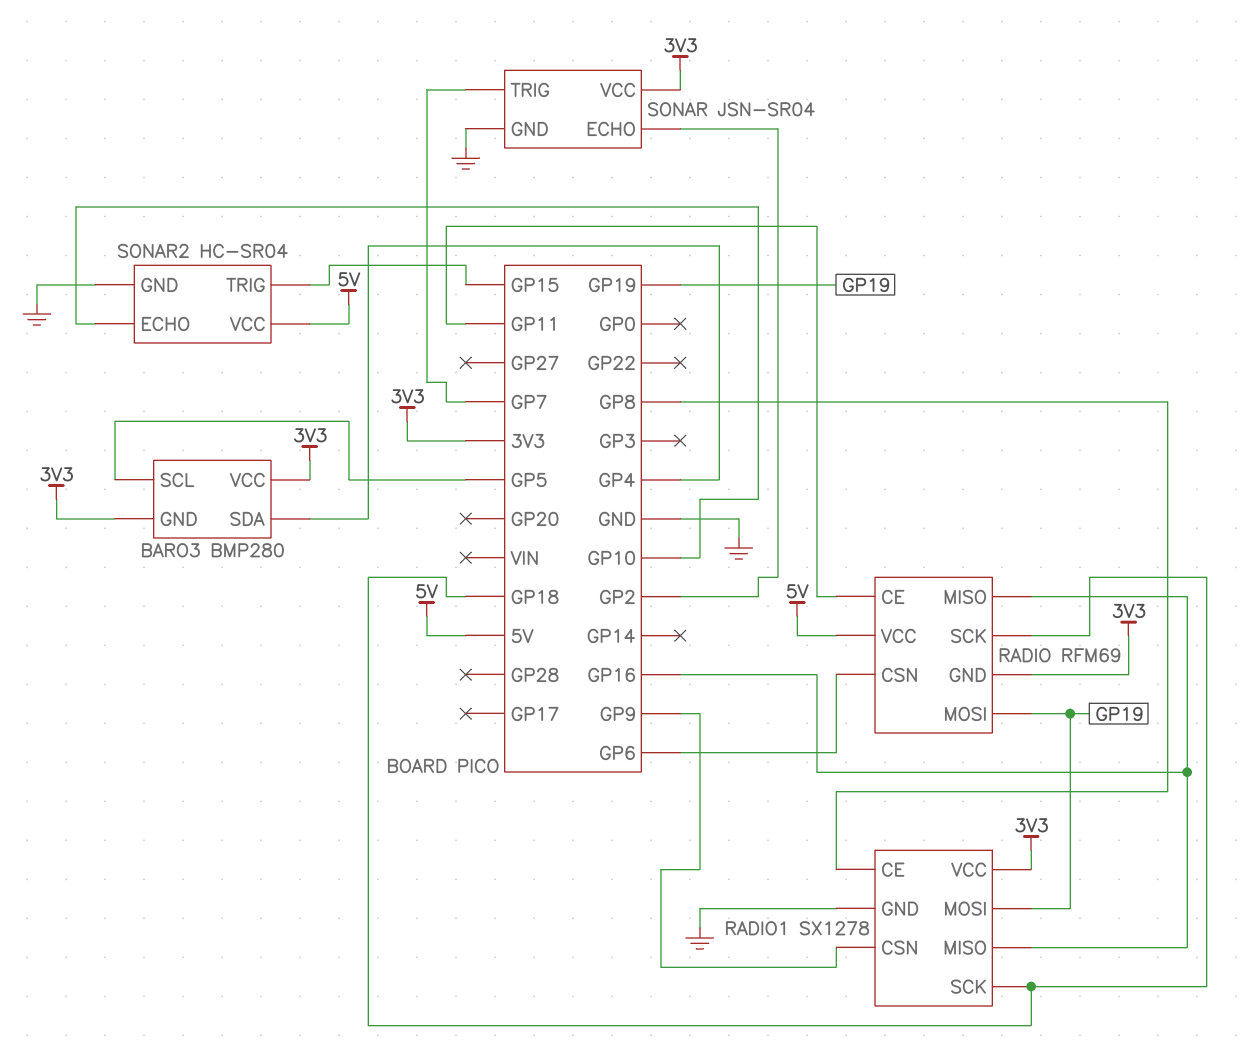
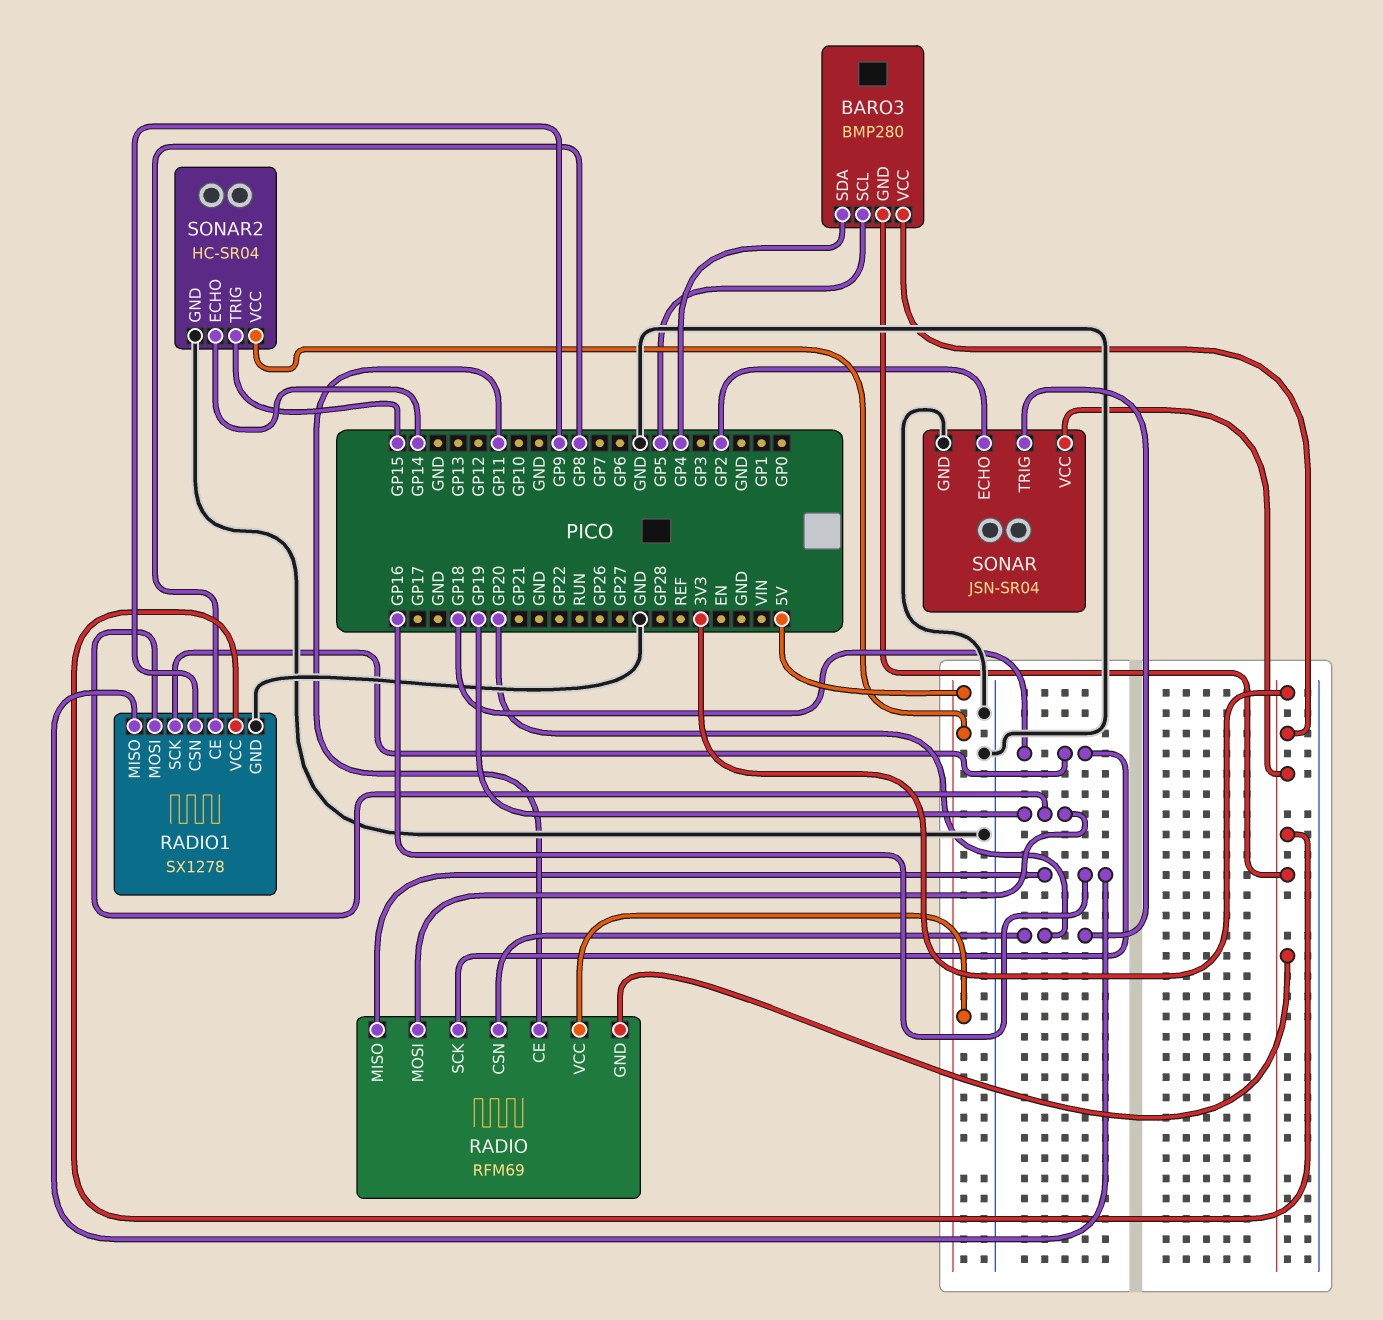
RADIO pin CSN: GP6 -> GP20
SONAR pin TRIG: GP7 -> GP20
SONAR2 pin ECHO: GP10 -> GP14

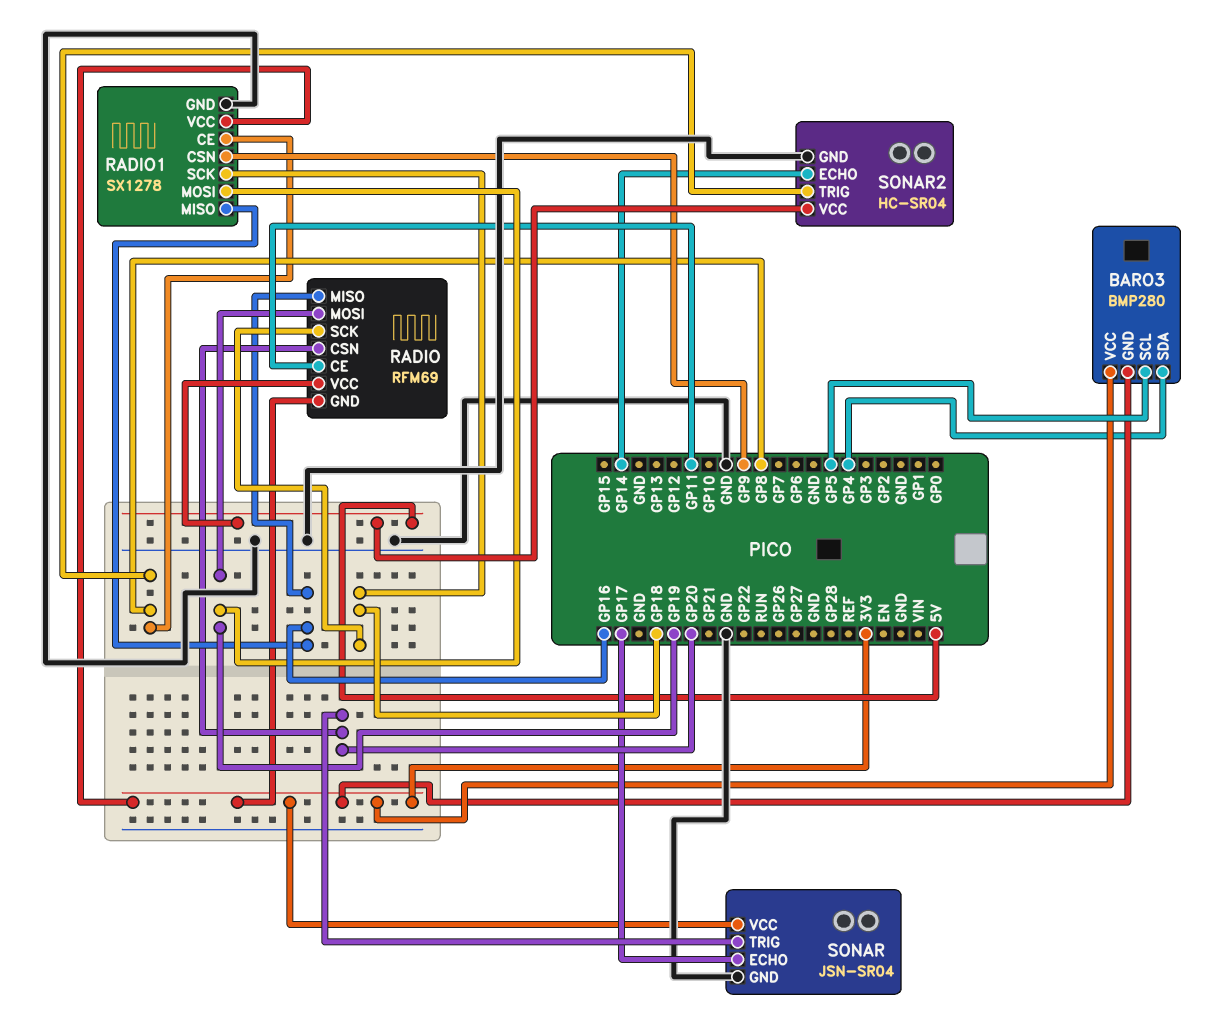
SONAR pin ECHO: GP2 -> GP17
SONAR2 pin TRIG: GP15 -> GP8

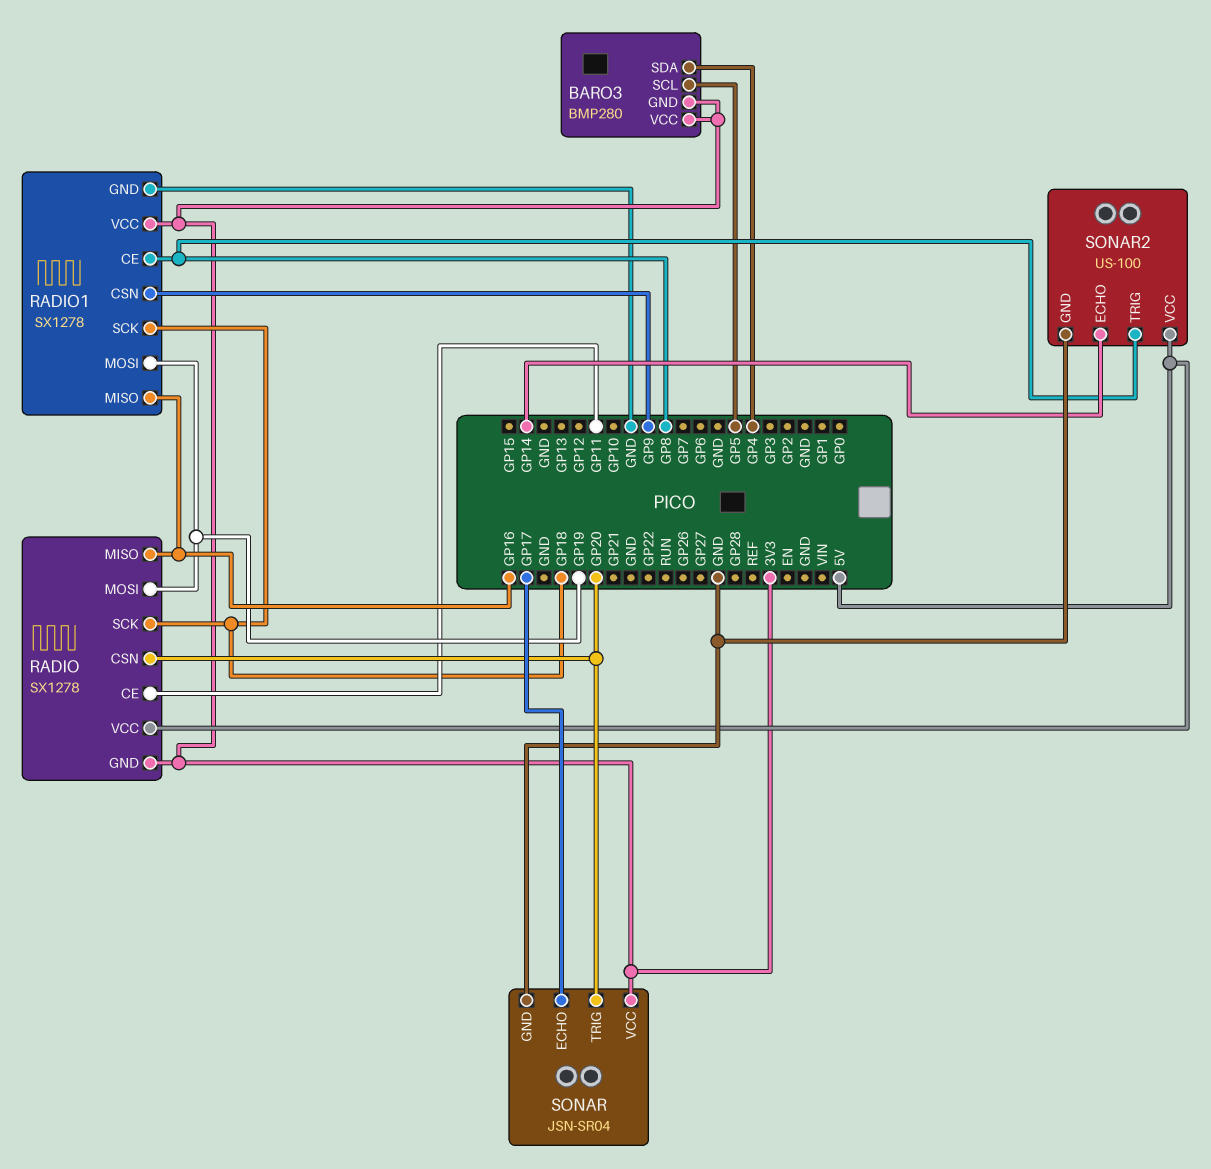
RADIO: RFM69 -> SX1278
SONAR2: HC-SR04 -> US-100

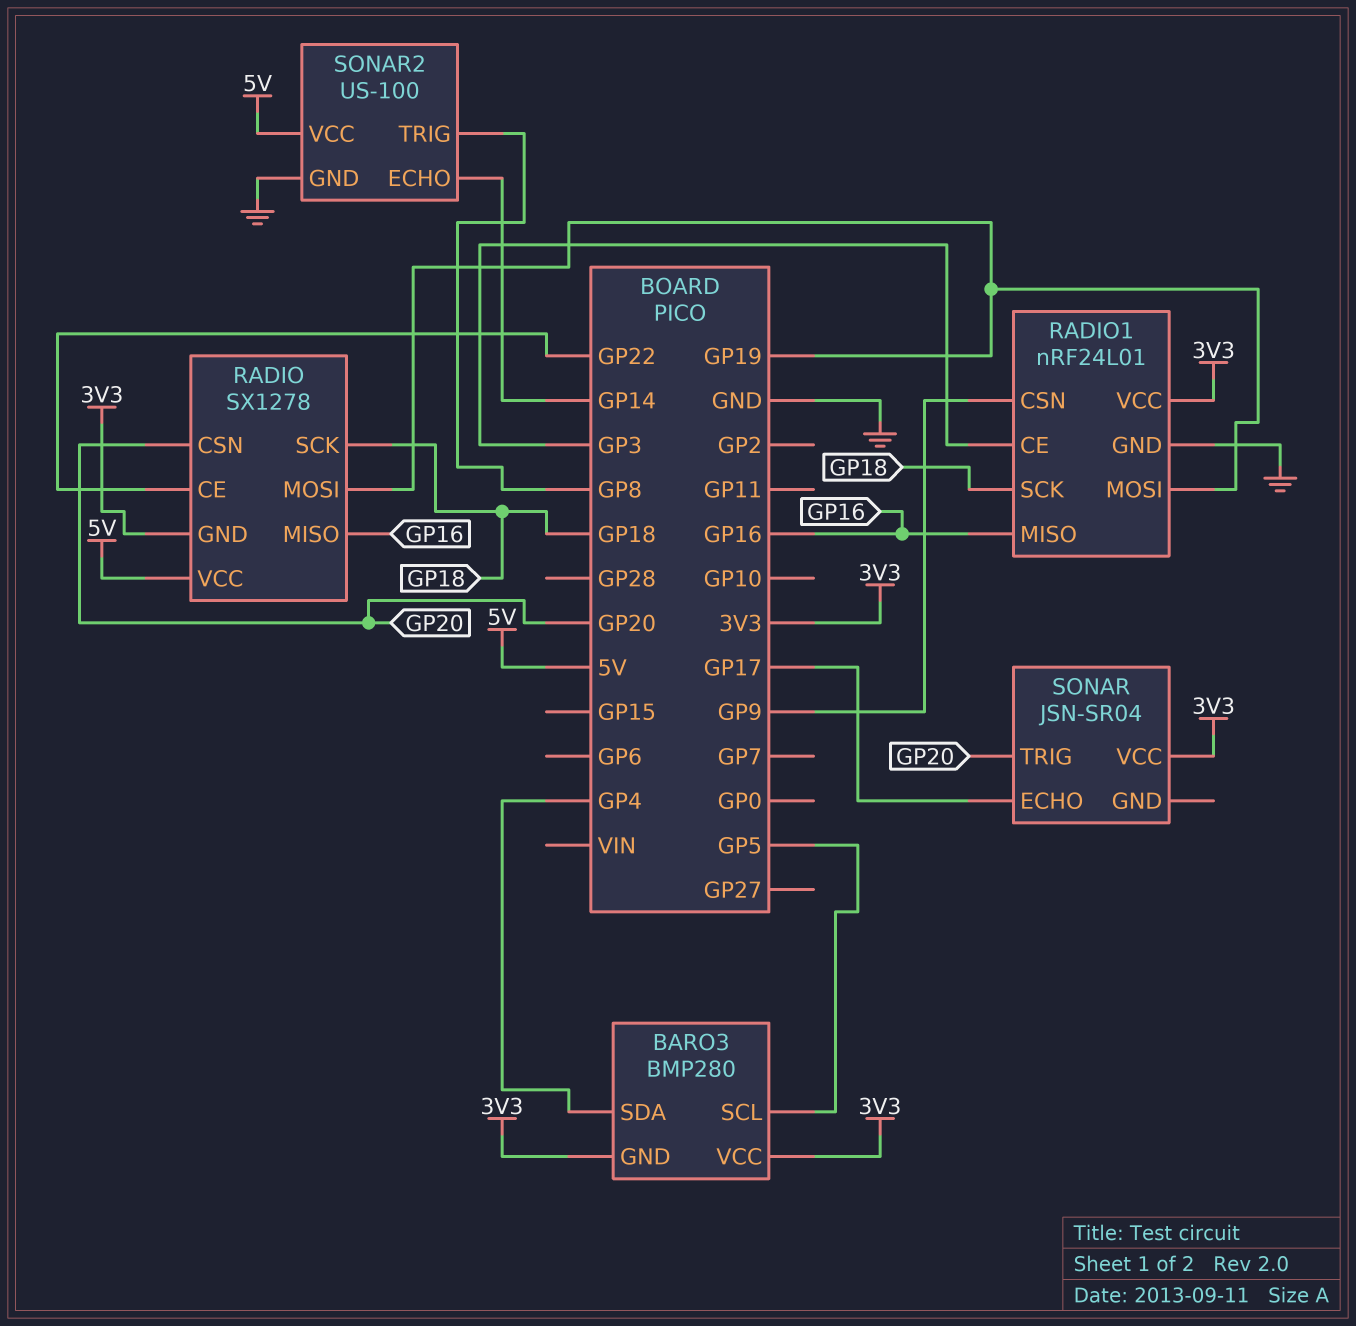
RADIO pin CE: GP11 -> GP22
RADIO1: SX1278 -> nRF24L01
RADIO1 pin CE: GP8 -> GP3
SONAR pin GND: GND -> none

